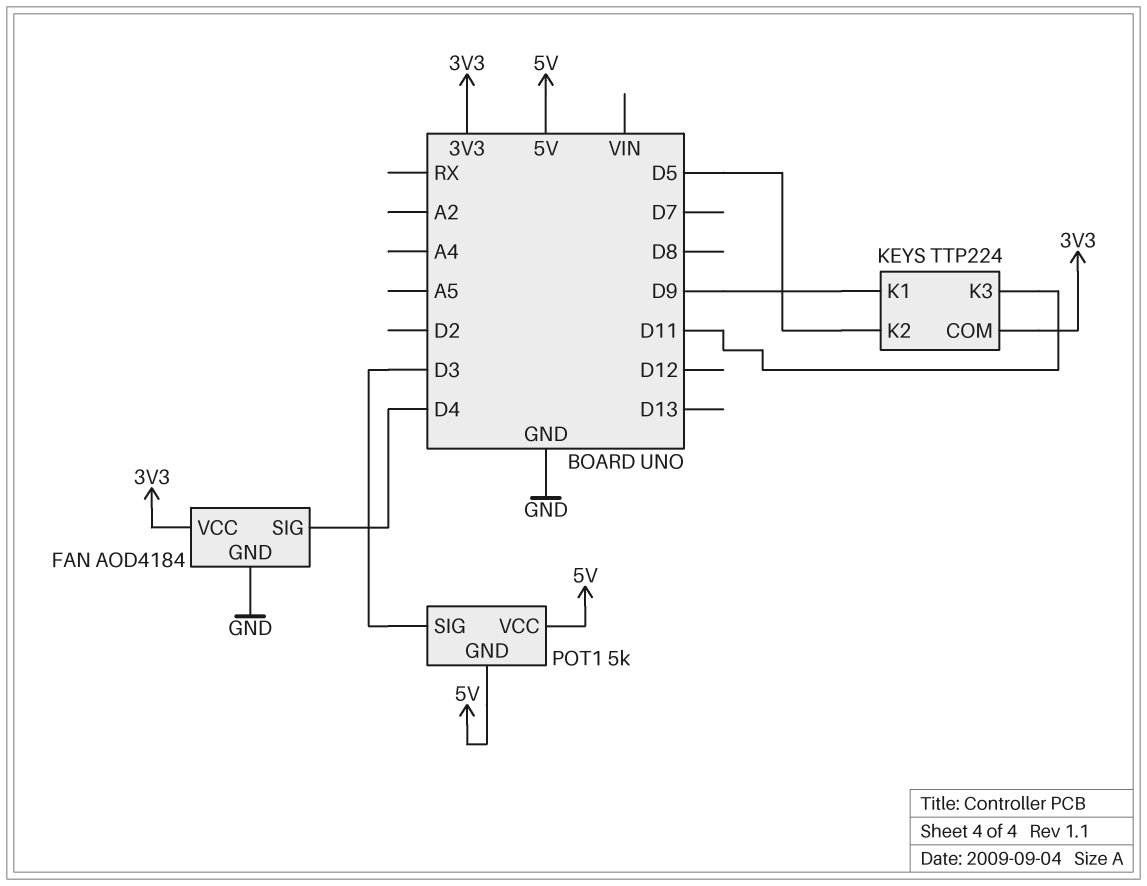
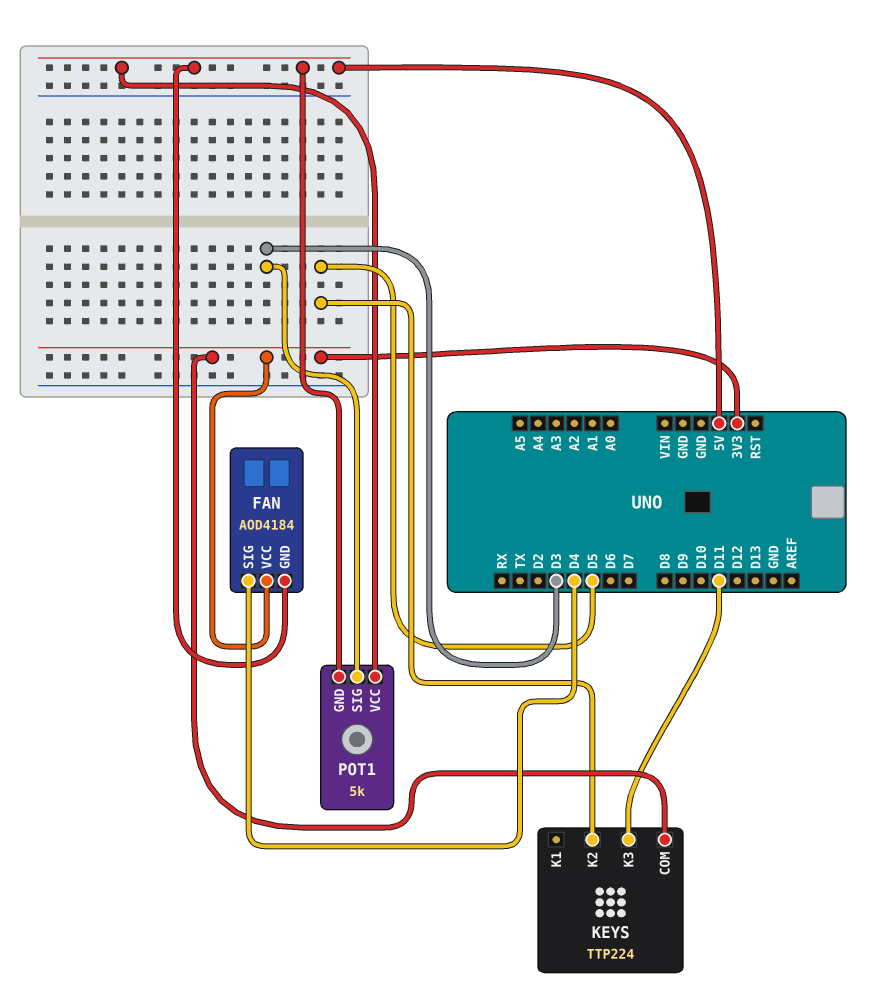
FAN pin GND: GND -> 5V
KEYS pin K1: D9 -> none

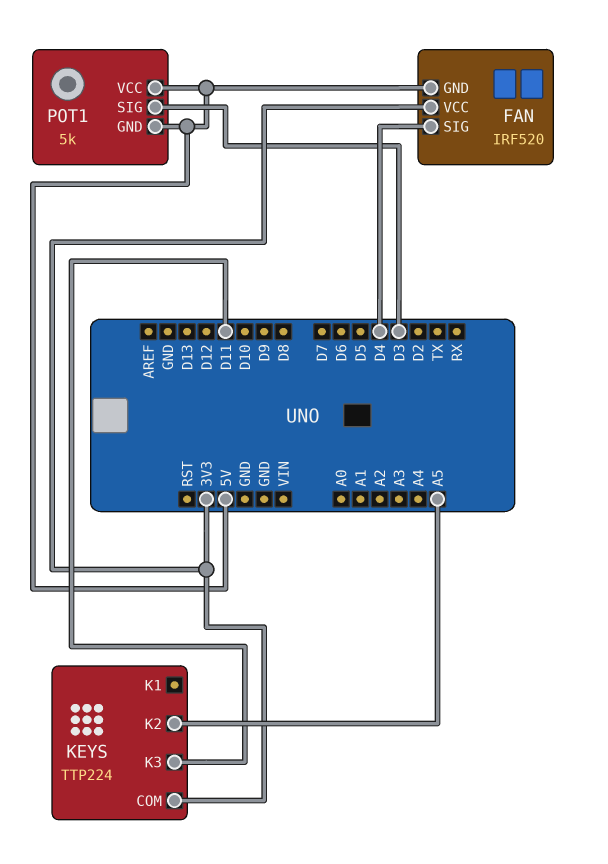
FAN: AOD4184 -> IRF520
KEYS pin K2: D5 -> A5

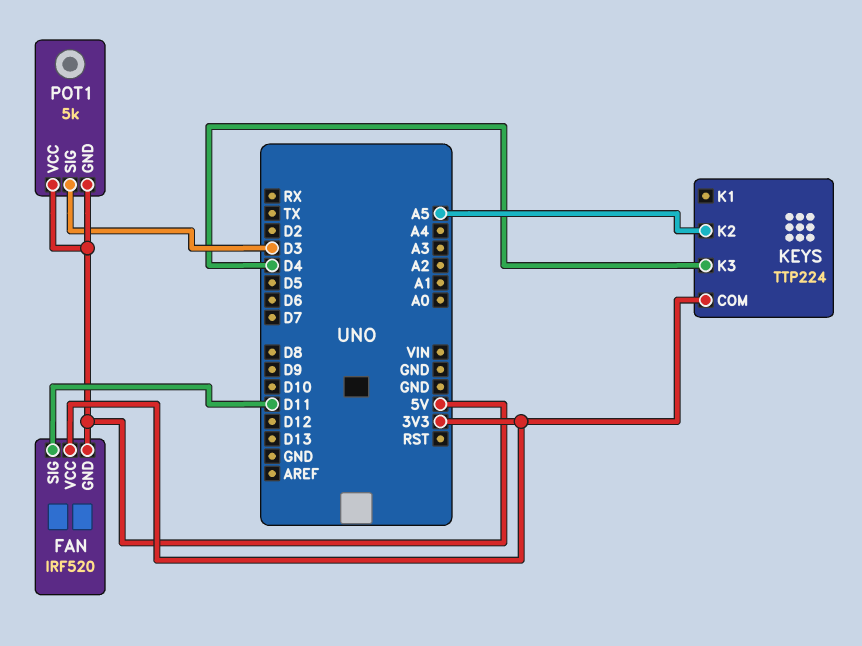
FAN pin SIG: D4 -> D11
KEYS pin K3: D11 -> D4

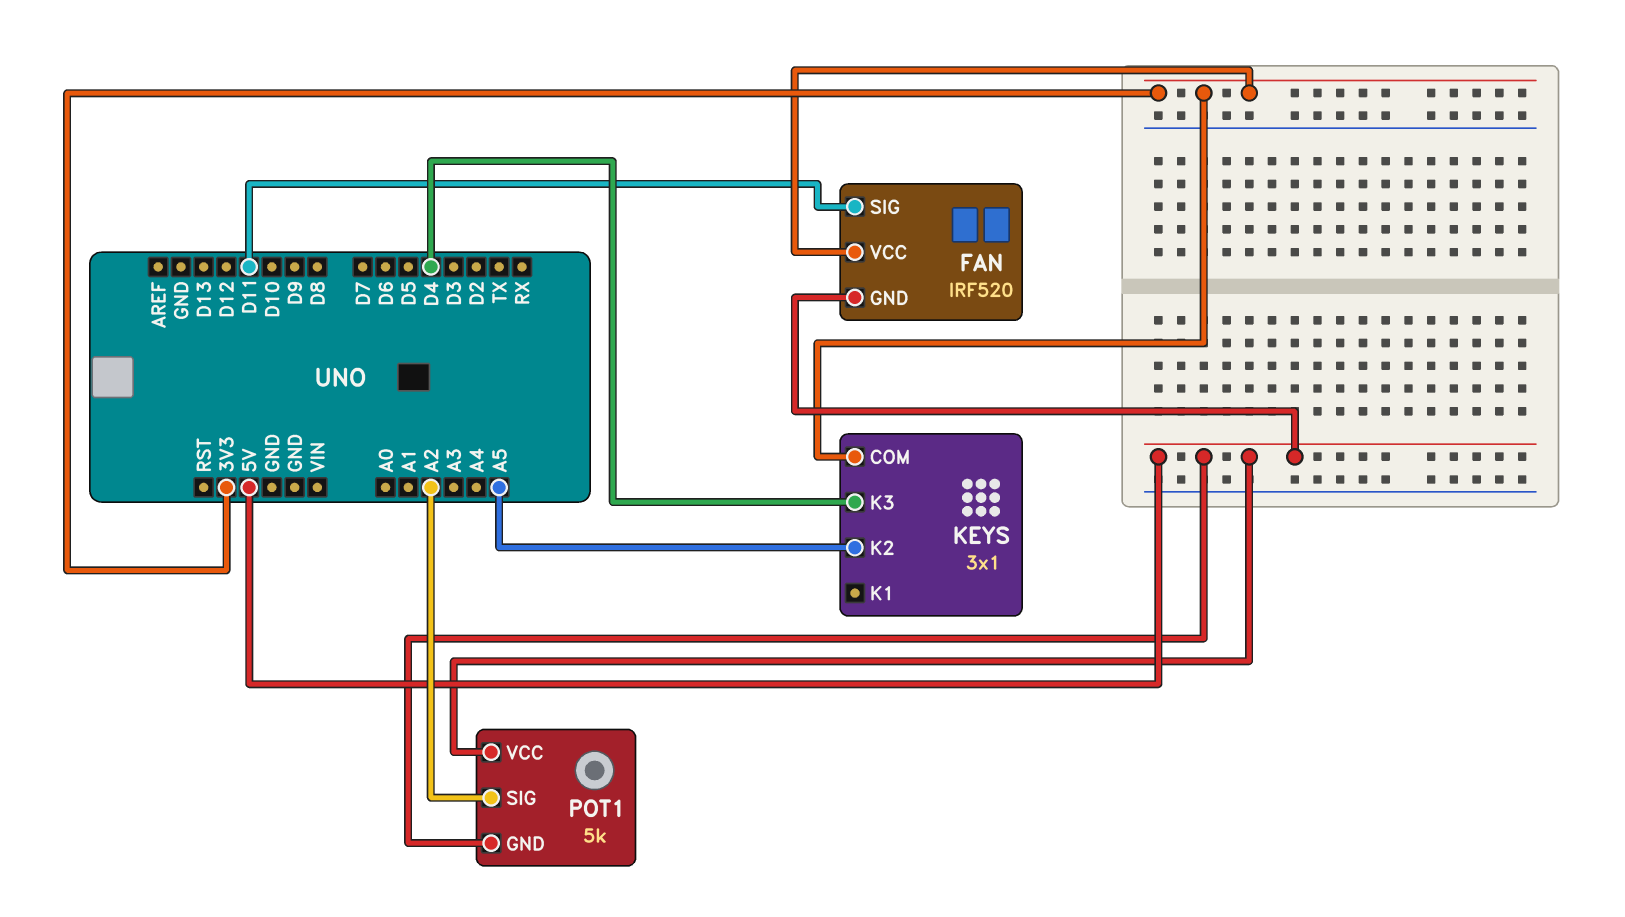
KEYS: TTP224 -> 3x1
POT1 pin SIG: D3 -> A2

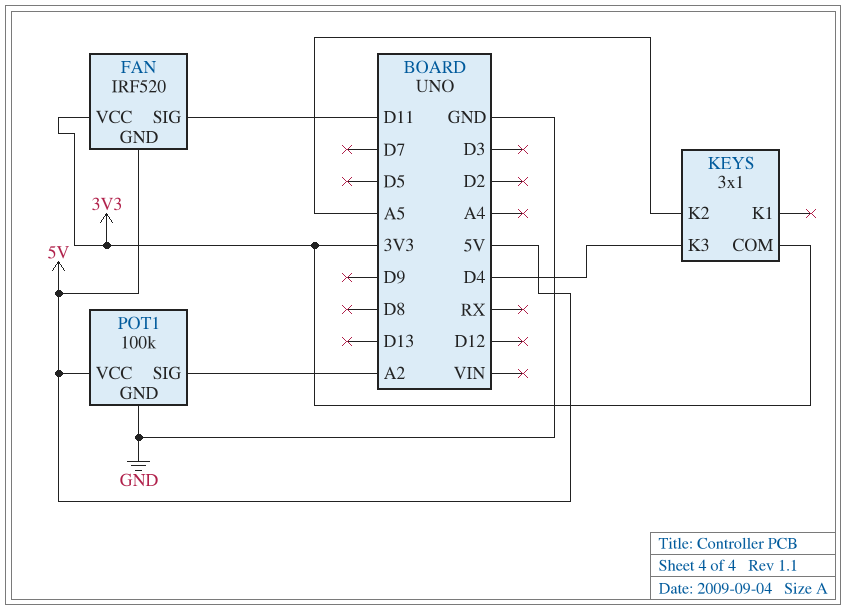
POT1: 5k -> 100k
POT1 pin GND: 5V -> GND

